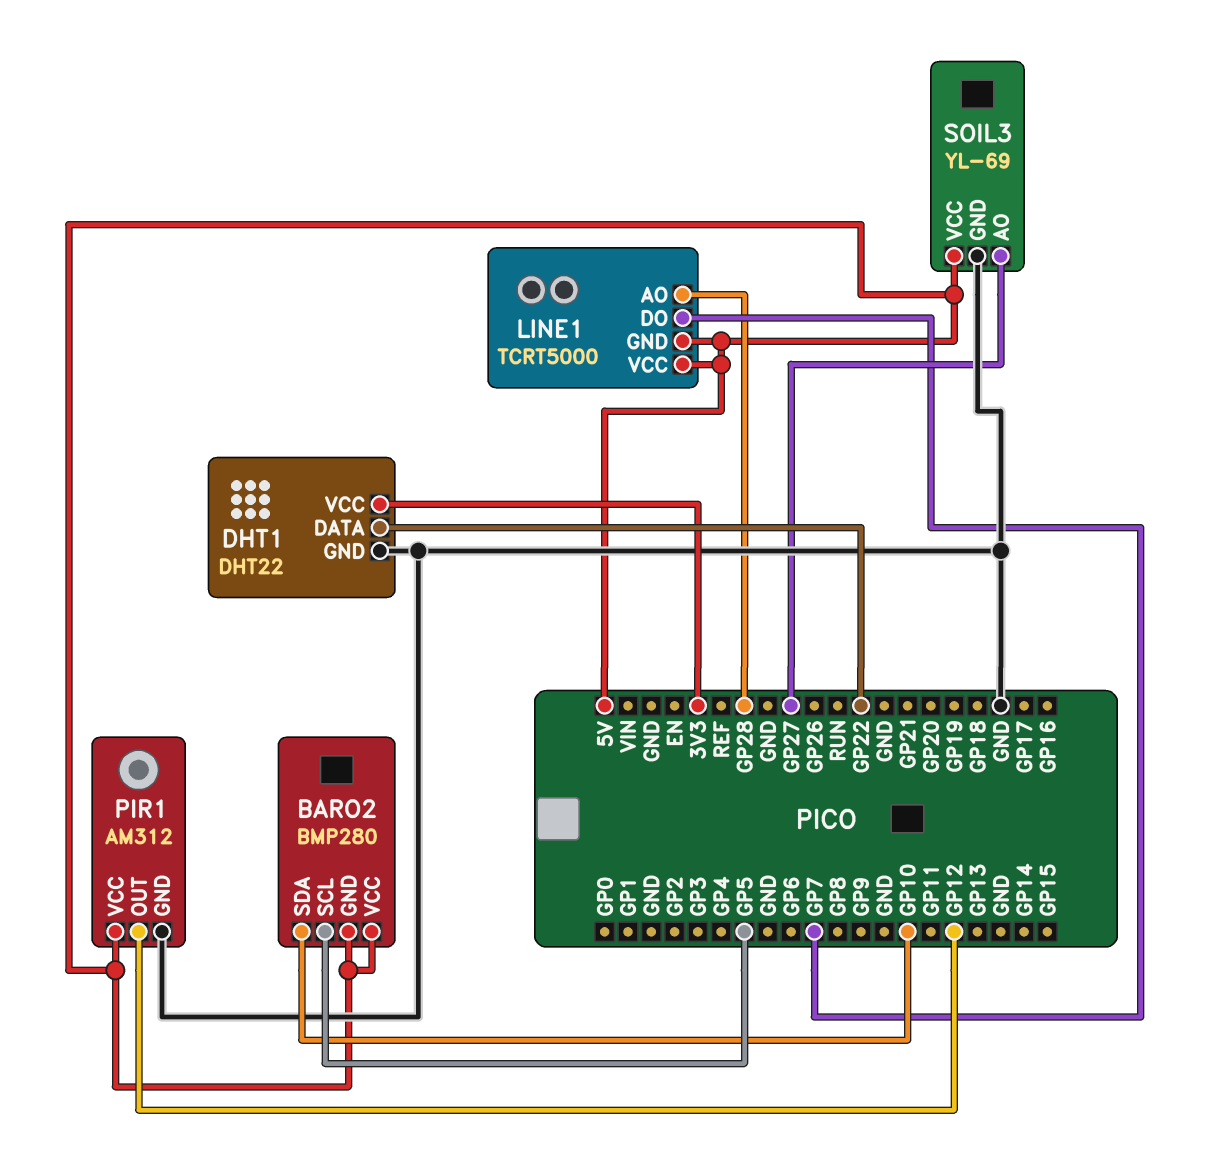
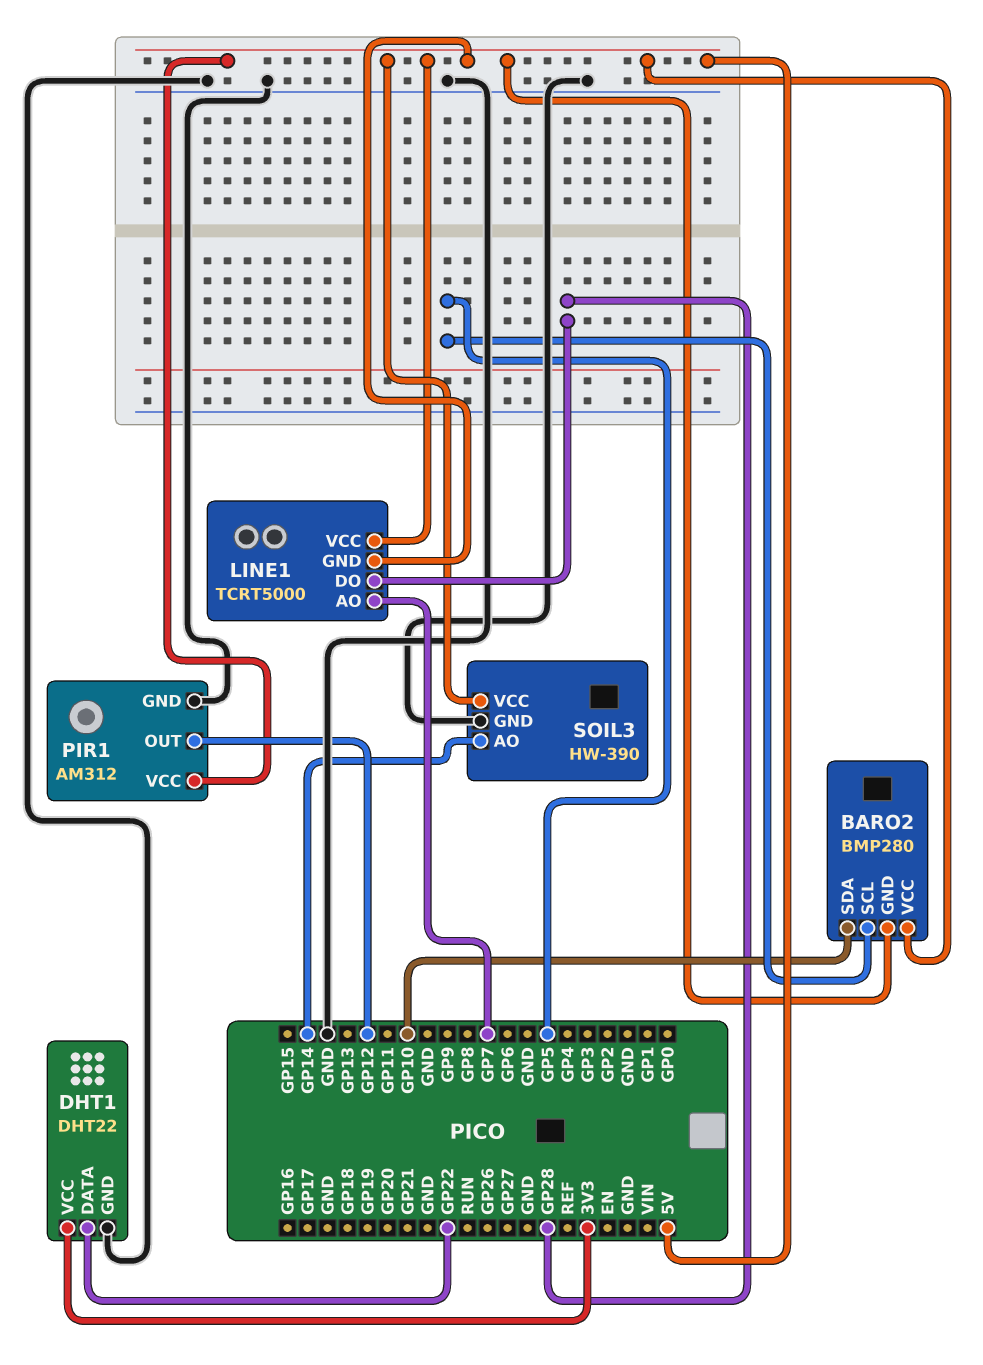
LINE1 pin AO: GP28 -> GP7
LINE1 pin DO: GP7 -> GP28
SOIL3: YL-69 -> HW-390
SOIL3 pin AO: GP27 -> GP14

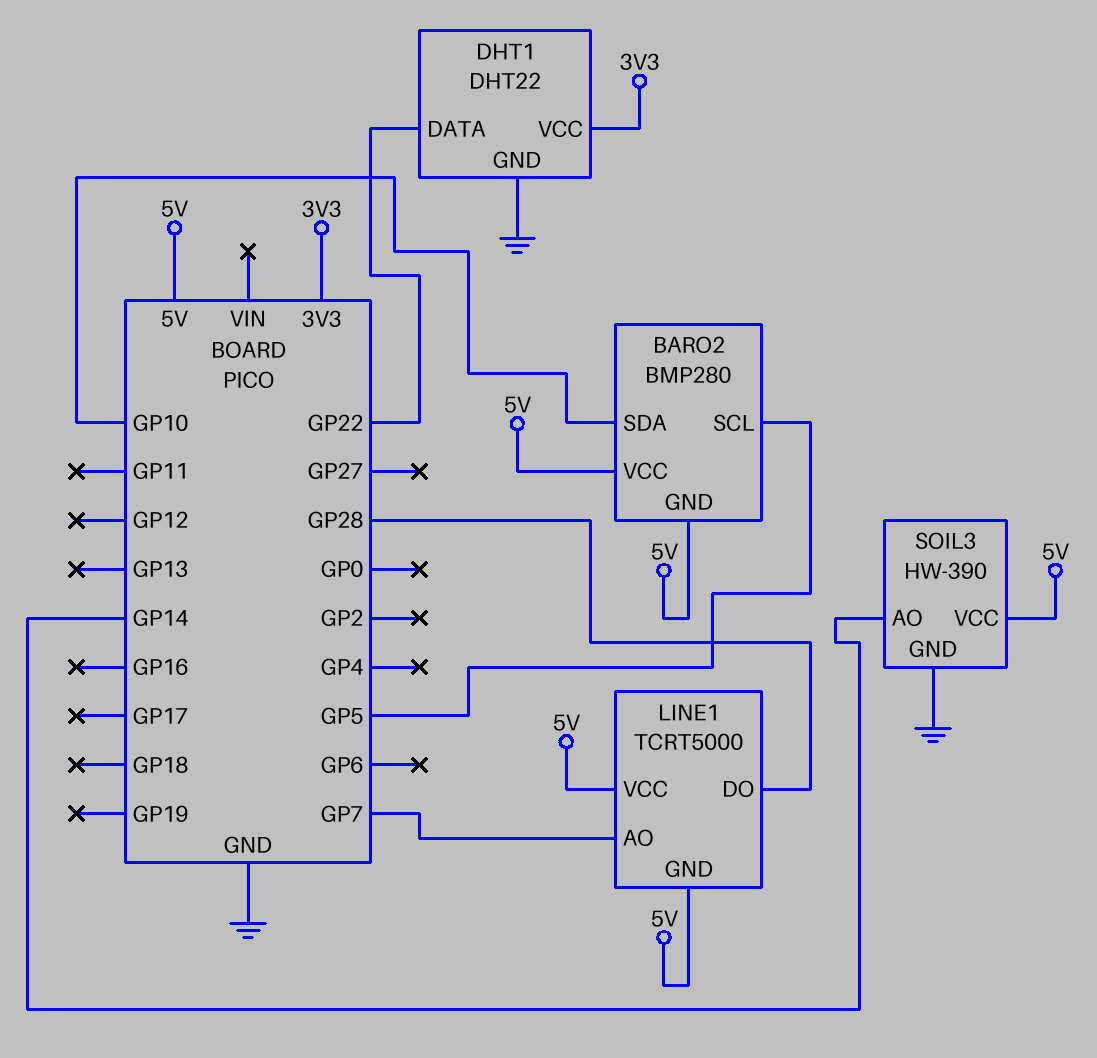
PIR1: AM312 -> none
PIR1 pin GND: GND -> none
PIR1 pin OUT: GP12 -> none
PIR1 pin VCC: 5V -> none

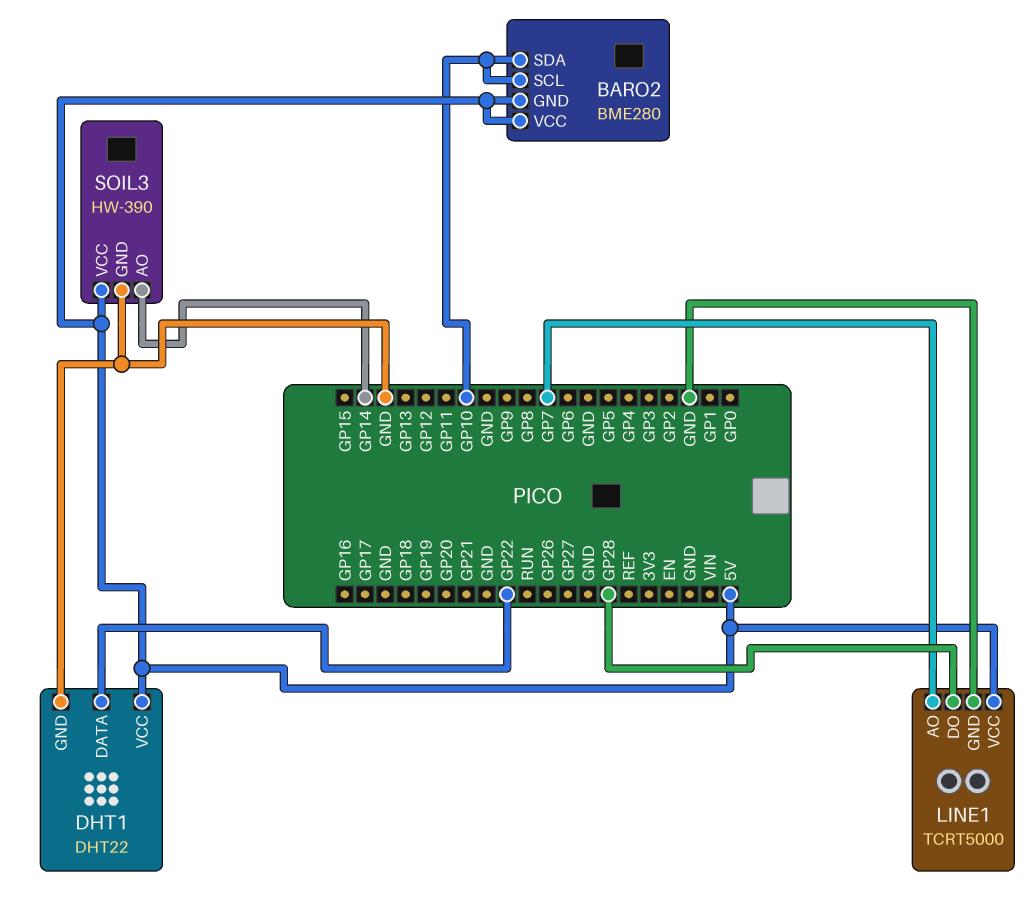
BARO2: BMP280 -> BME280
BARO2 pin SCL: GP5 -> GP10
DHT1 pin VCC: 3V3 -> 5V
LINE1 pin GND: 5V -> GND

